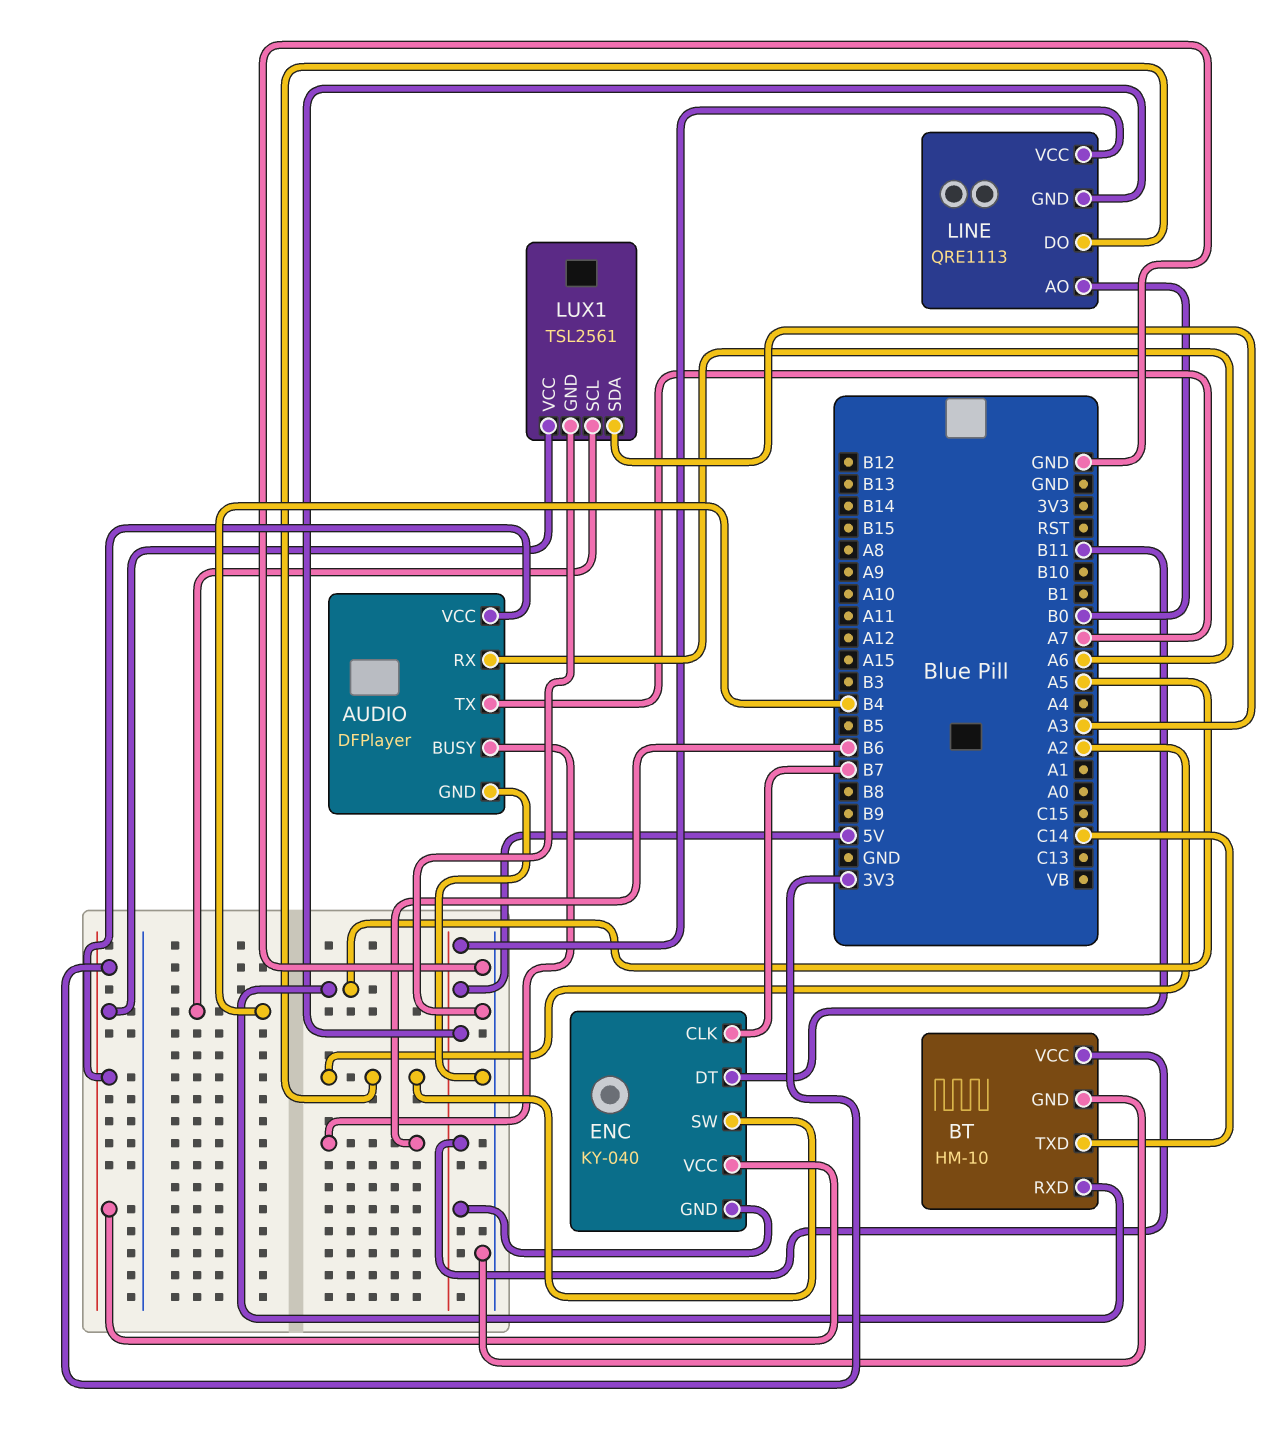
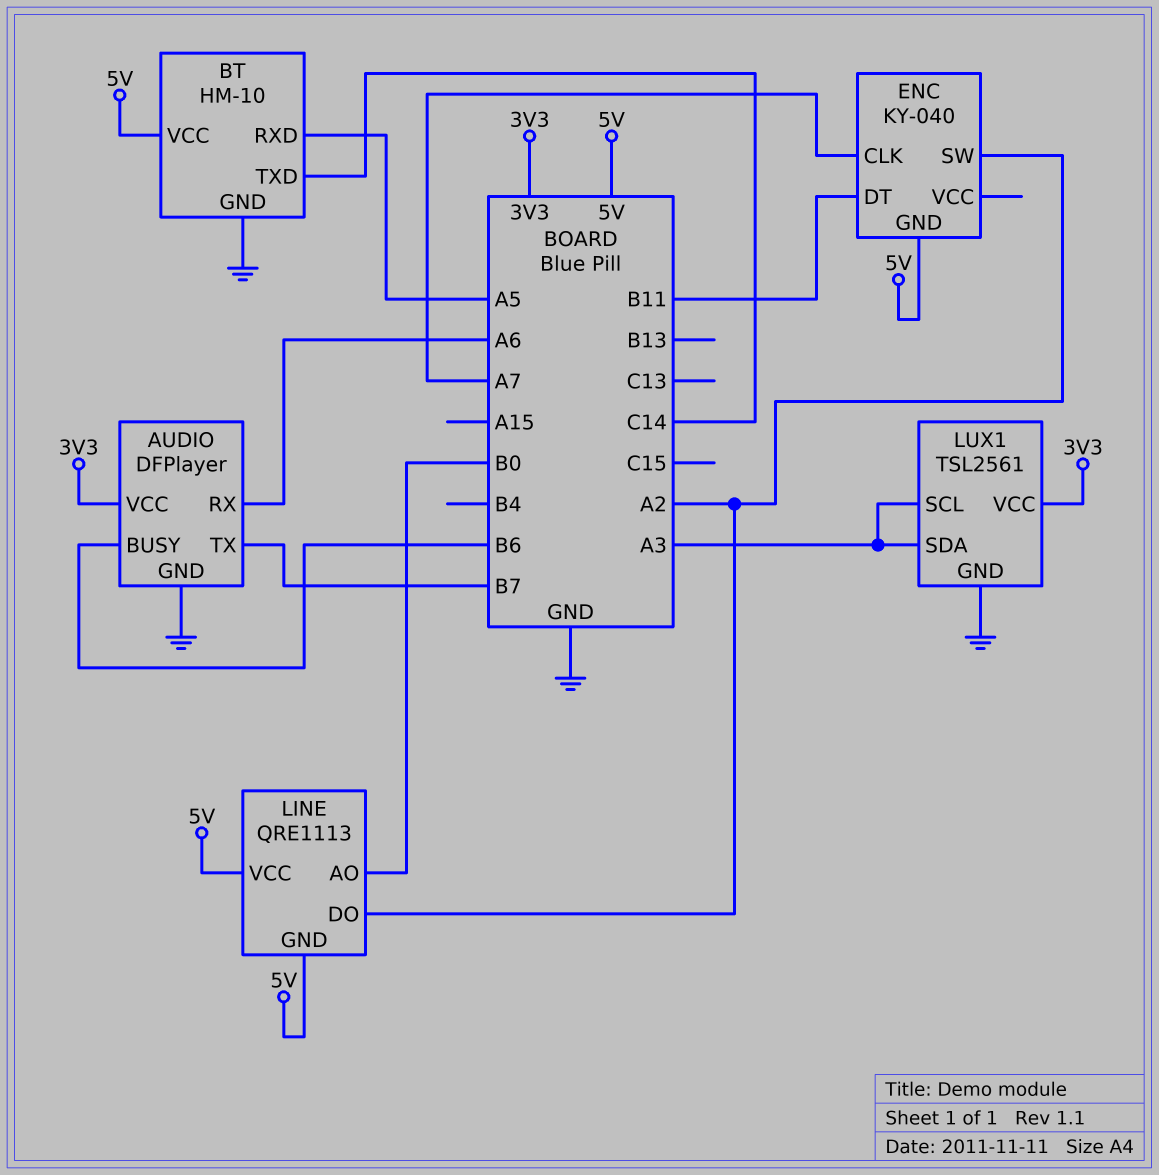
AUDIO pin TX: A7 -> B7
ENC pin CLK: B7 -> A7
ENC pin VCC: 3V3 -> none
LUX1 pin SCL: B4 -> A3

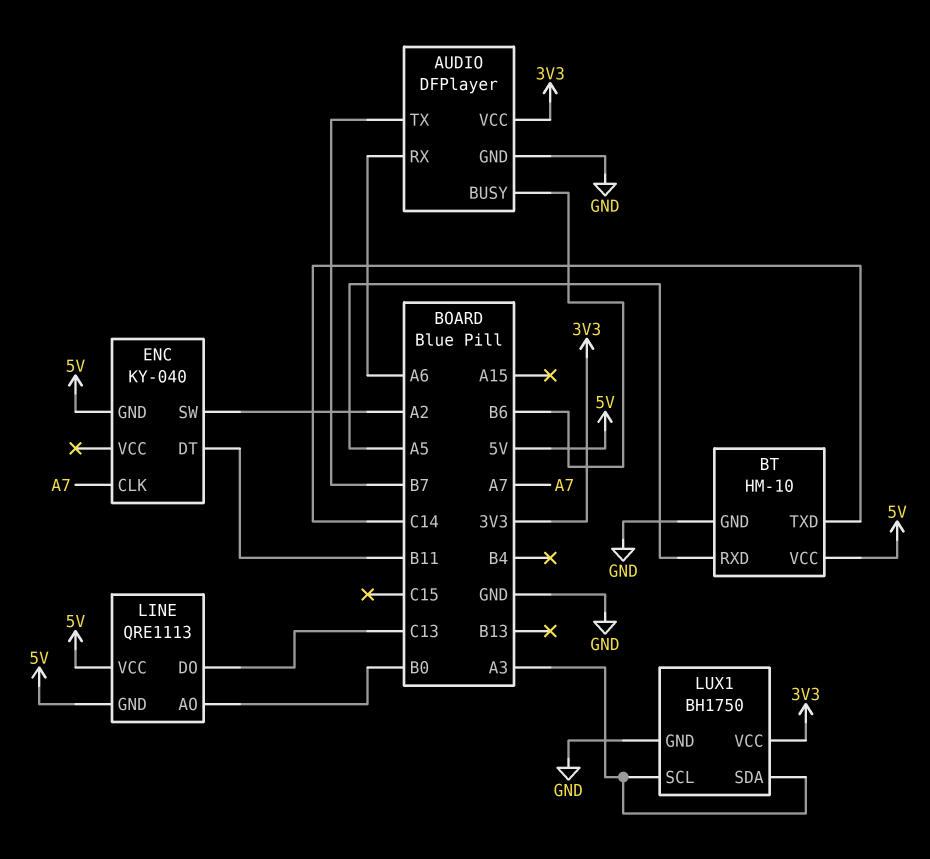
LINE pin DO: A2 -> C13
LUX1: TSL2561 -> BH1750

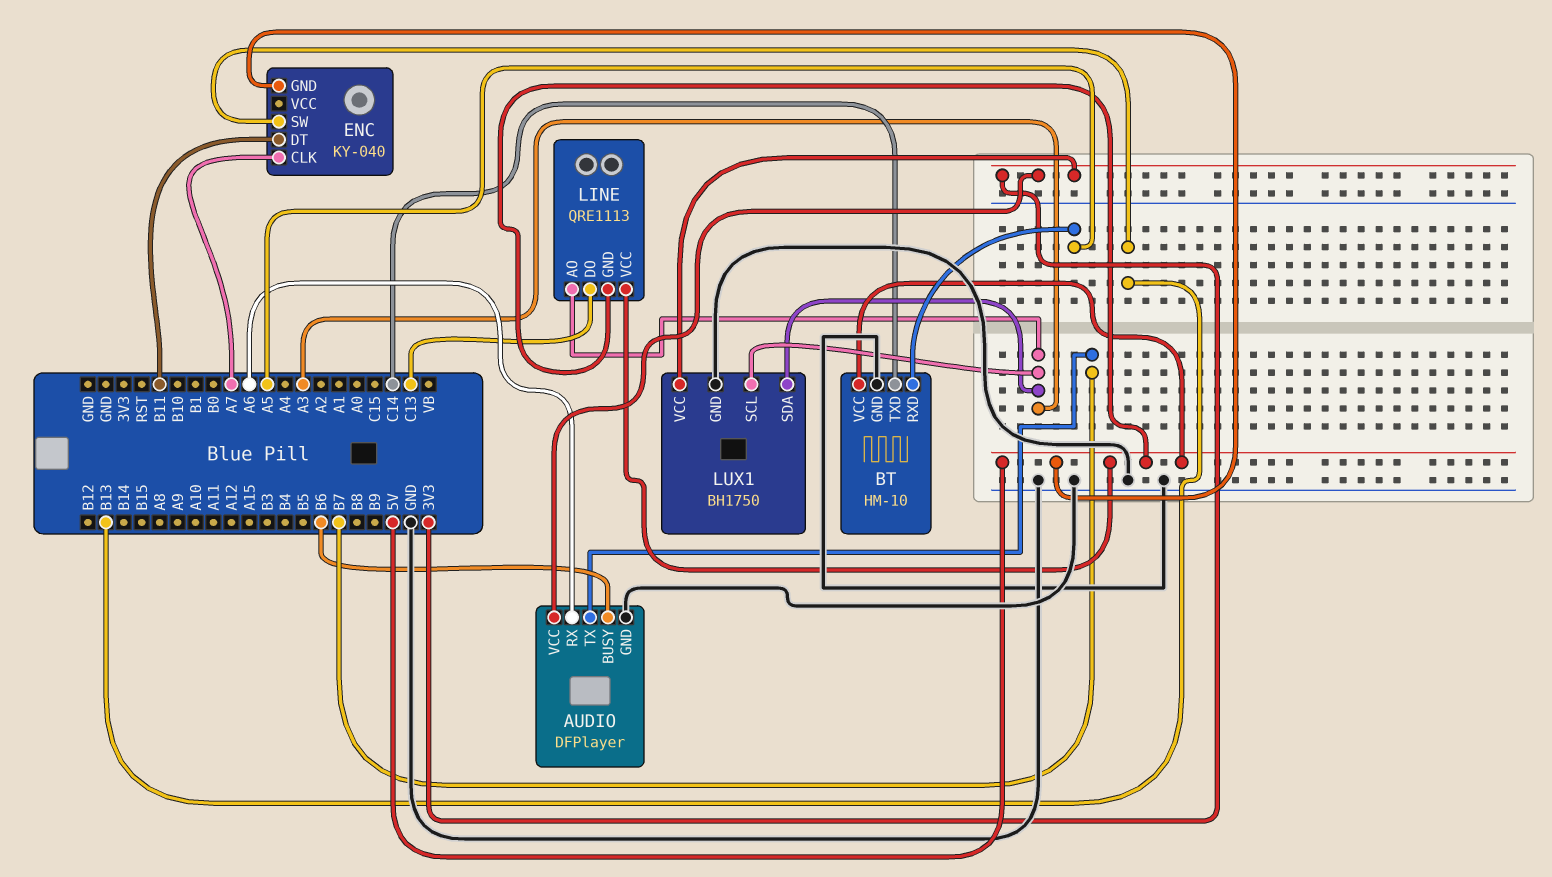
ENC pin SW: A2 -> B13
LINE pin AO: B0 -> A3

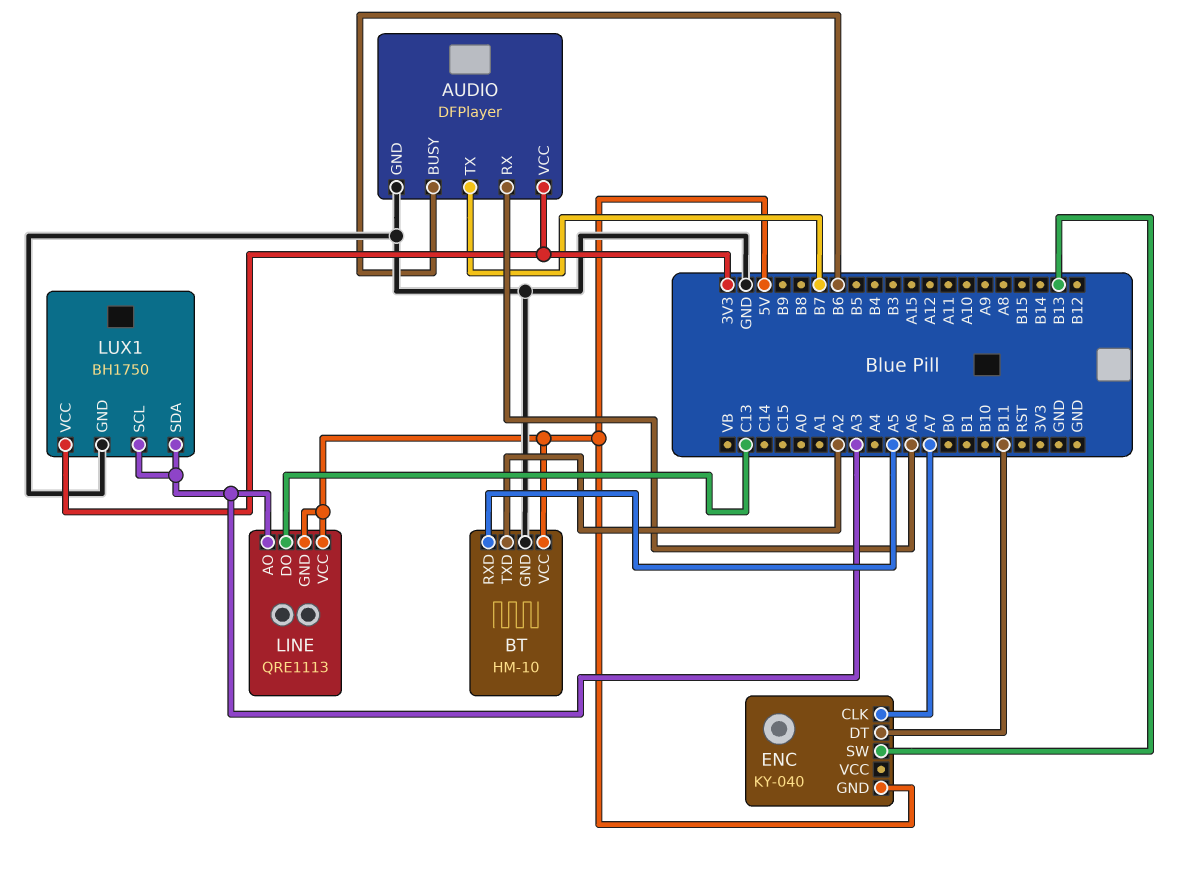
BT pin TXD: C14 -> A2

